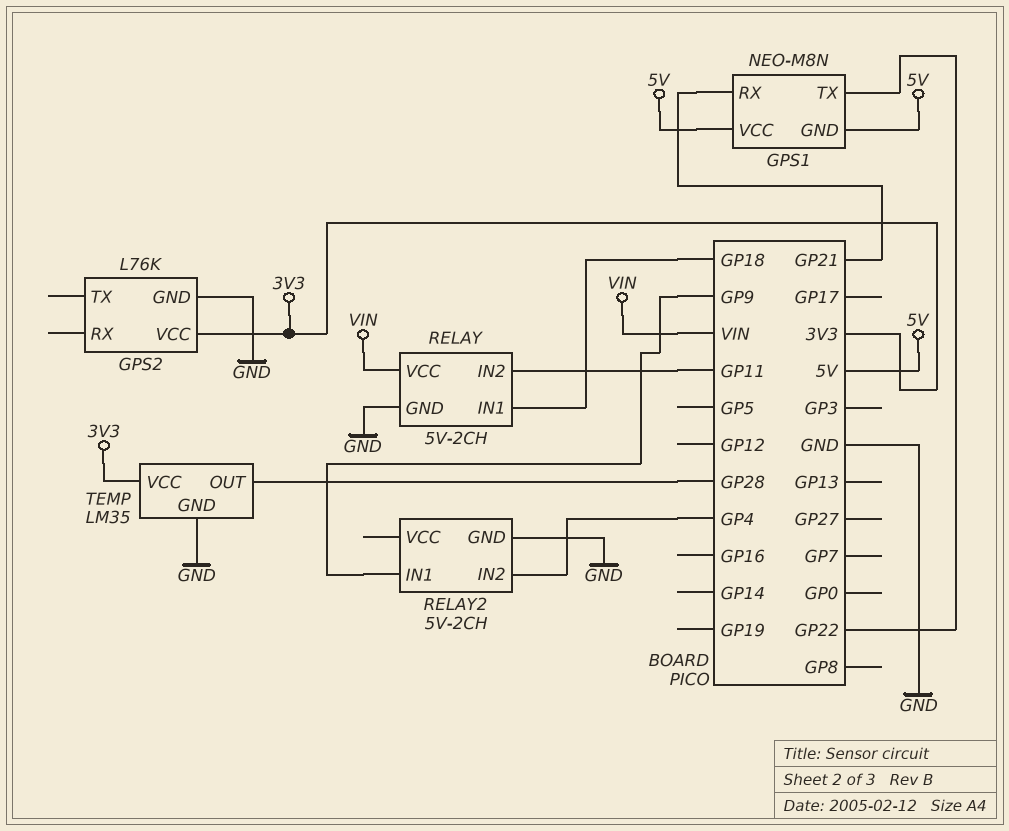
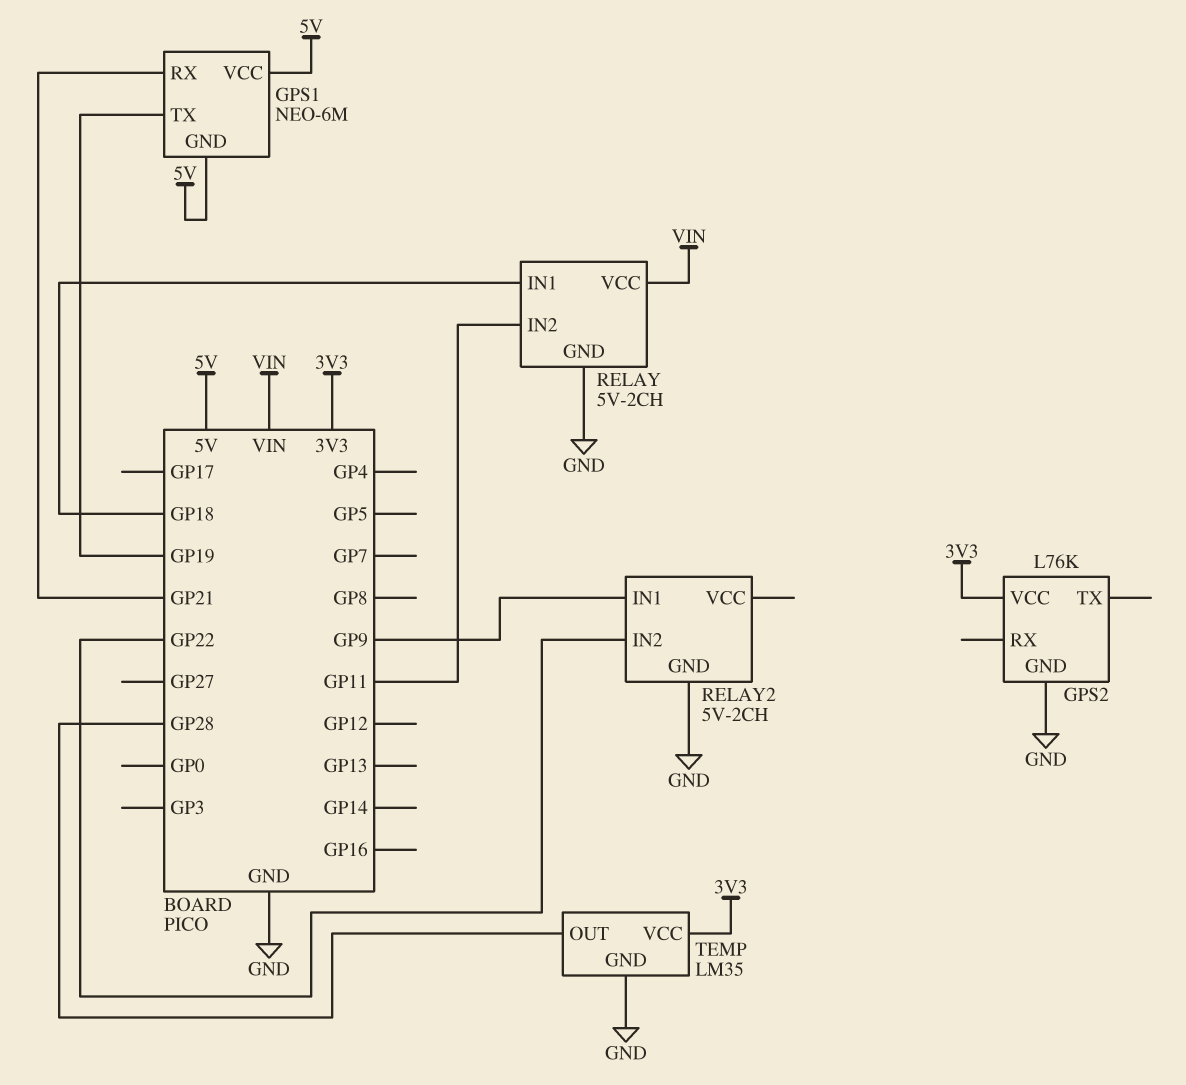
GPS1: NEO-M8N -> NEO-6M
GPS1 pin TX: GP22 -> GP19
RELAY2 pin IN2: GP4 -> GP22

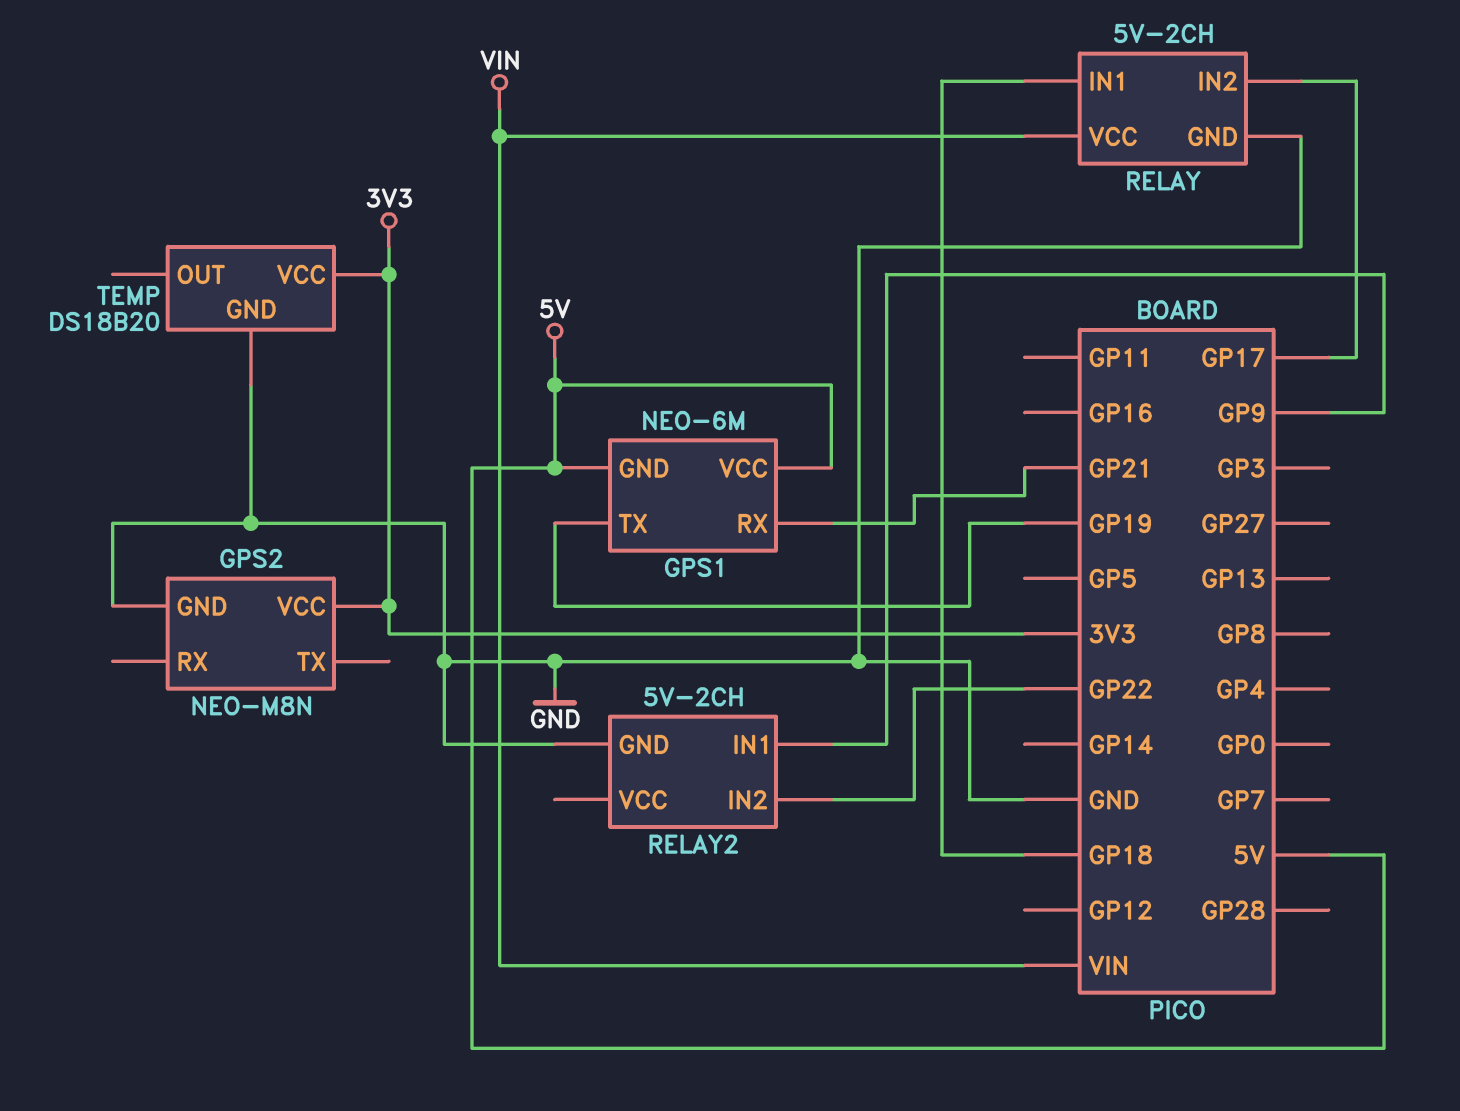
GPS2: L76K -> NEO-M8N
RELAY pin IN2: GP11 -> GP17
TEMP: LM35 -> DS18B20
TEMP pin OUT: GP28 -> none

